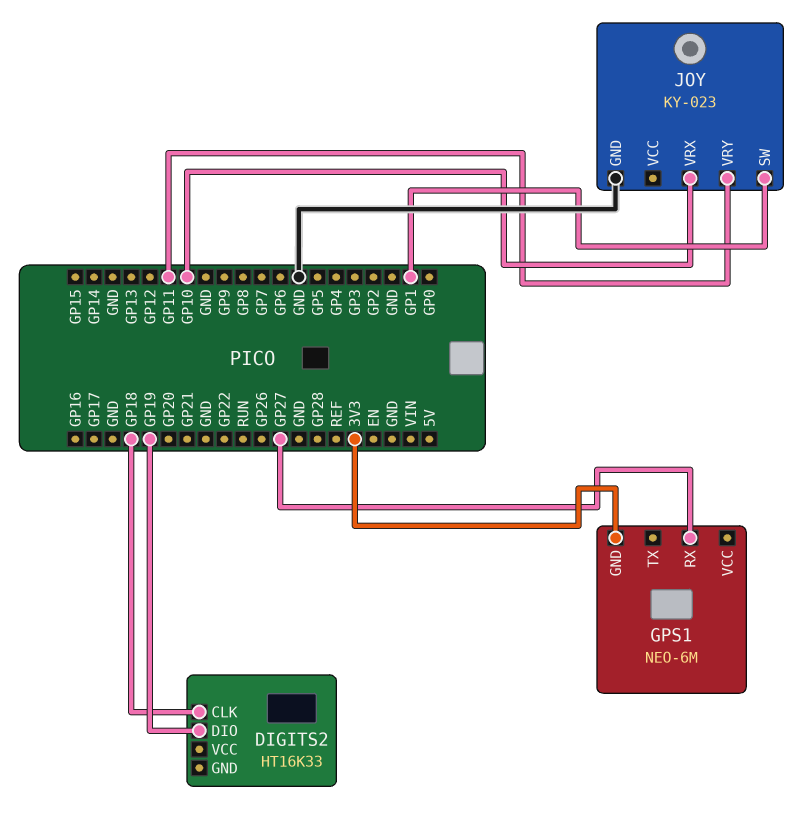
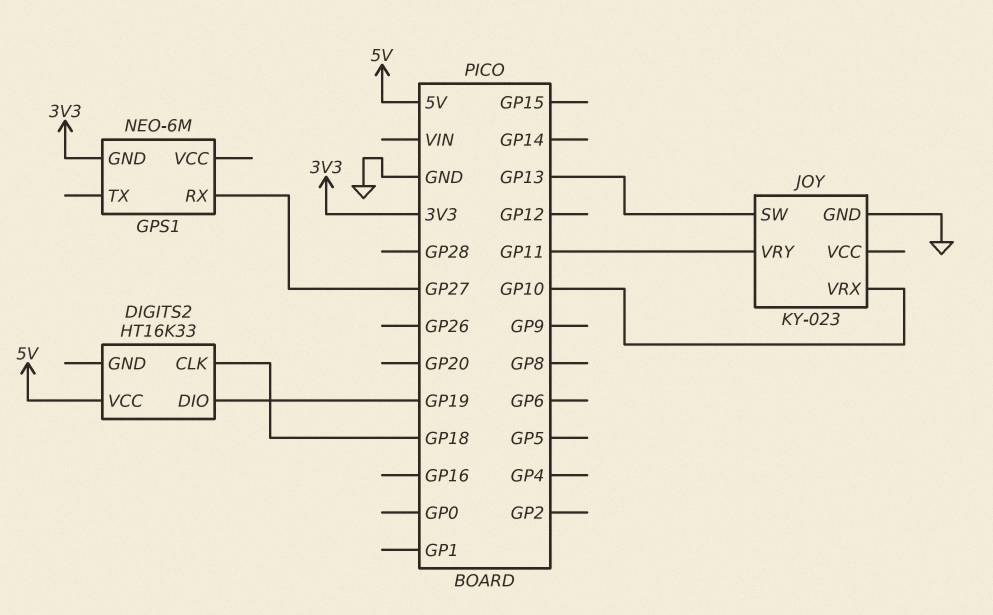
DIGITS2 pin VCC: none -> 5V
JOY pin SW: GP1 -> GP13

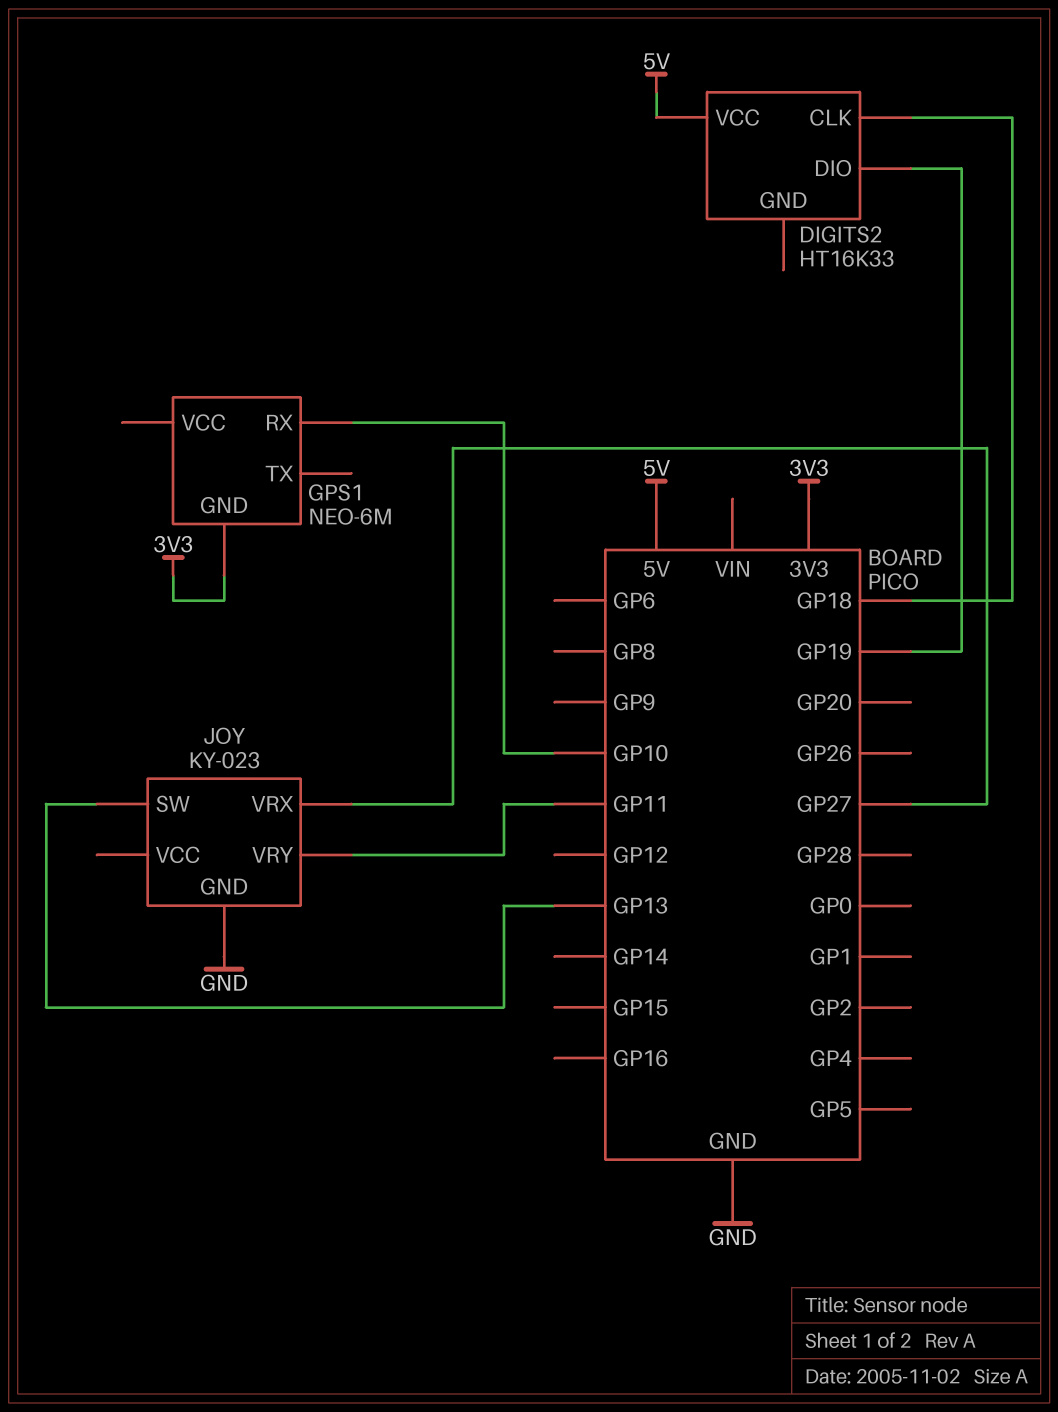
GPS1 pin RX: GP27 -> GP10
JOY pin VRX: GP10 -> GP27

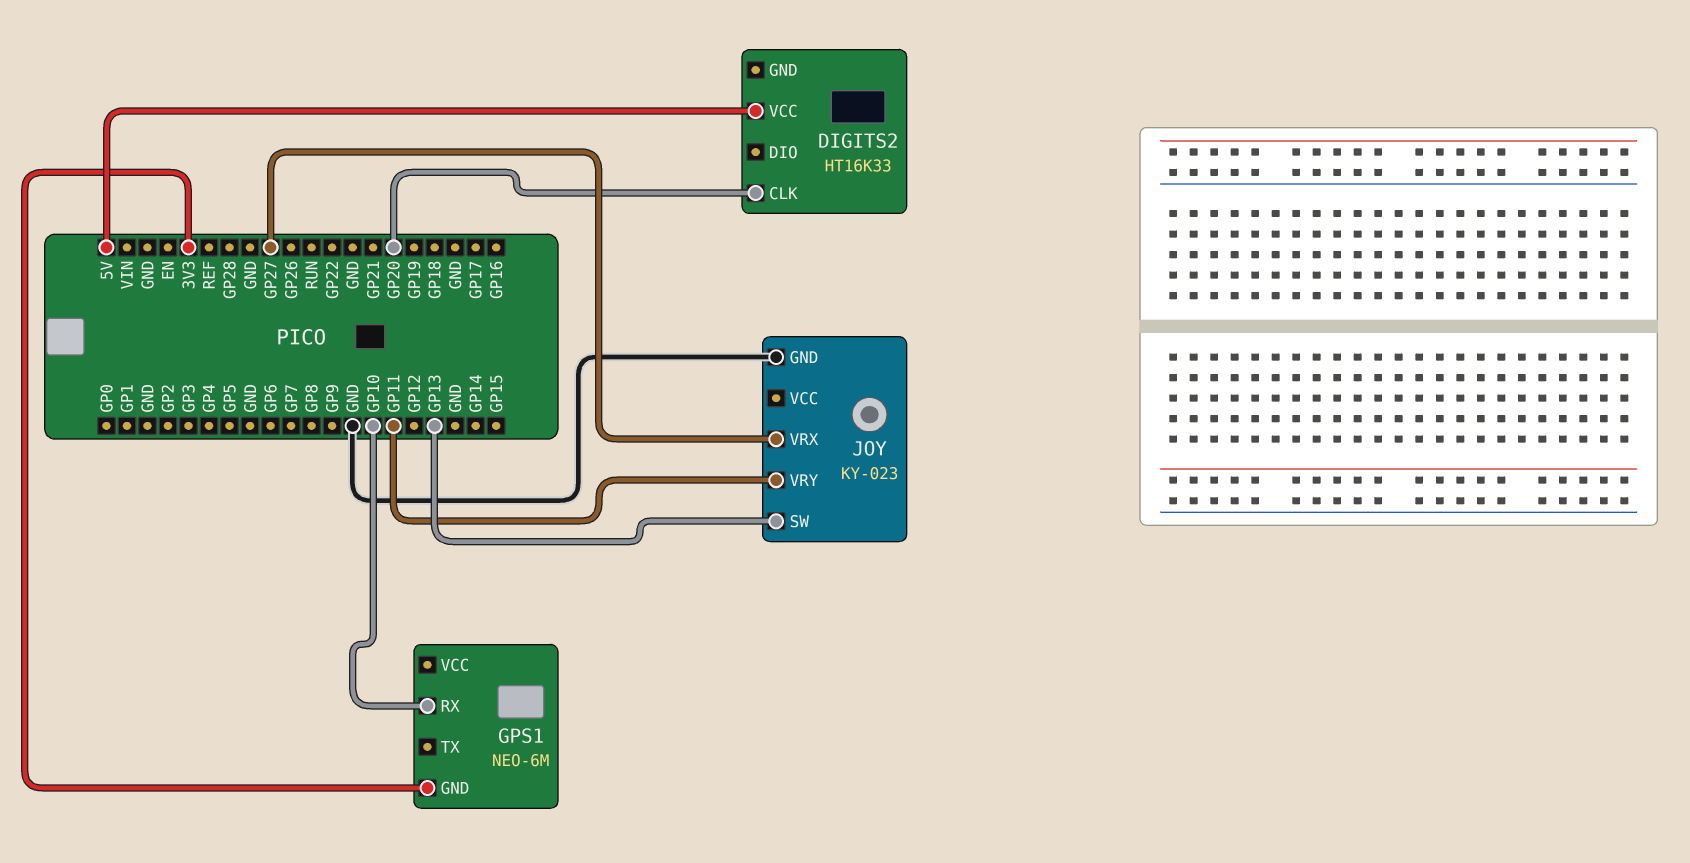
DIGITS2 pin CLK: GP18 -> GP20
DIGITS2 pin DIO: GP19 -> none

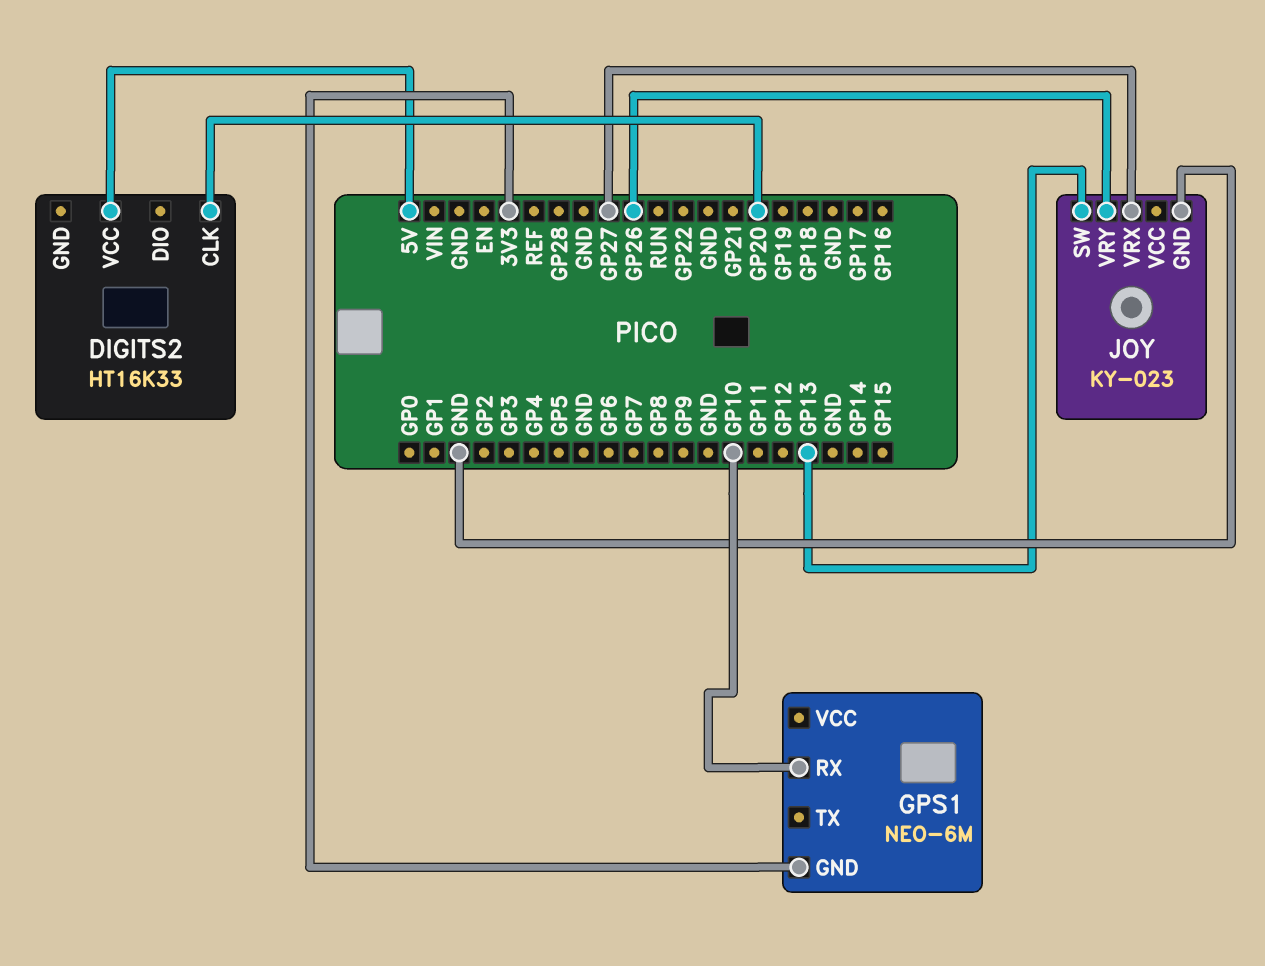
JOY pin VRY: GP11 -> GP26

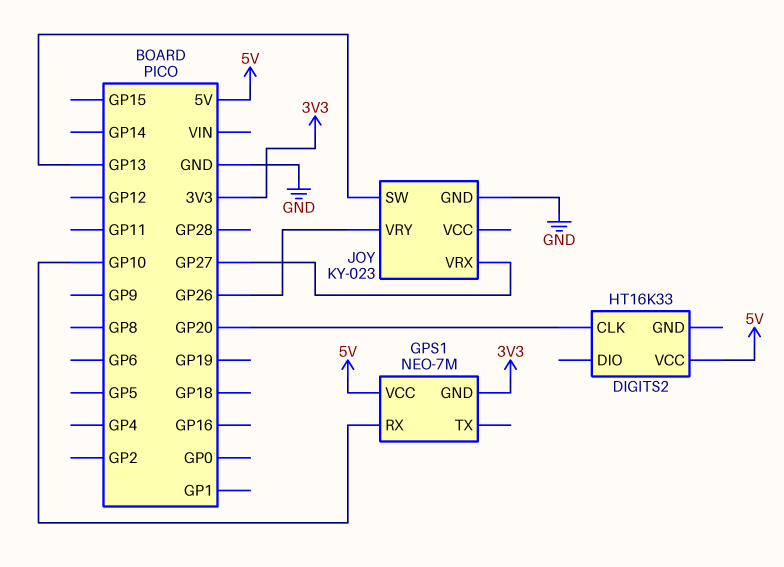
GPS1: NEO-6M -> NEO-7M
GPS1 pin VCC: none -> 5V

